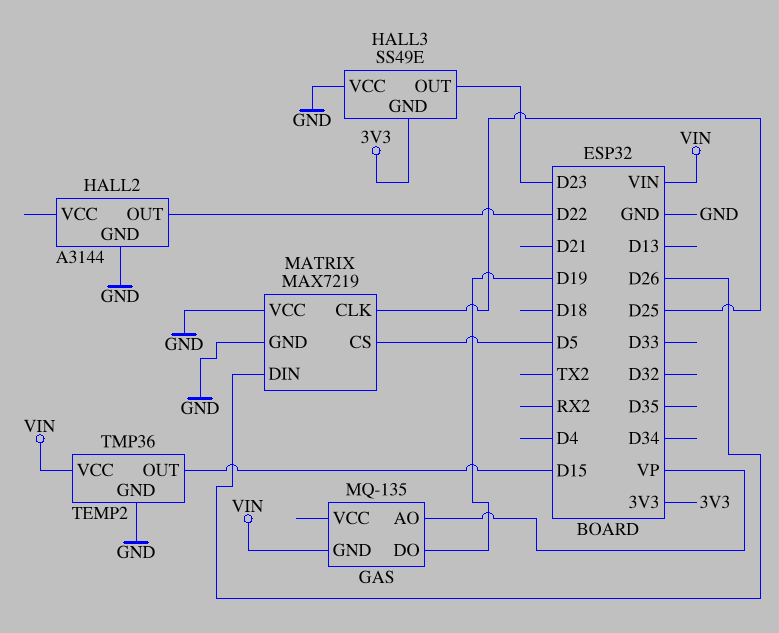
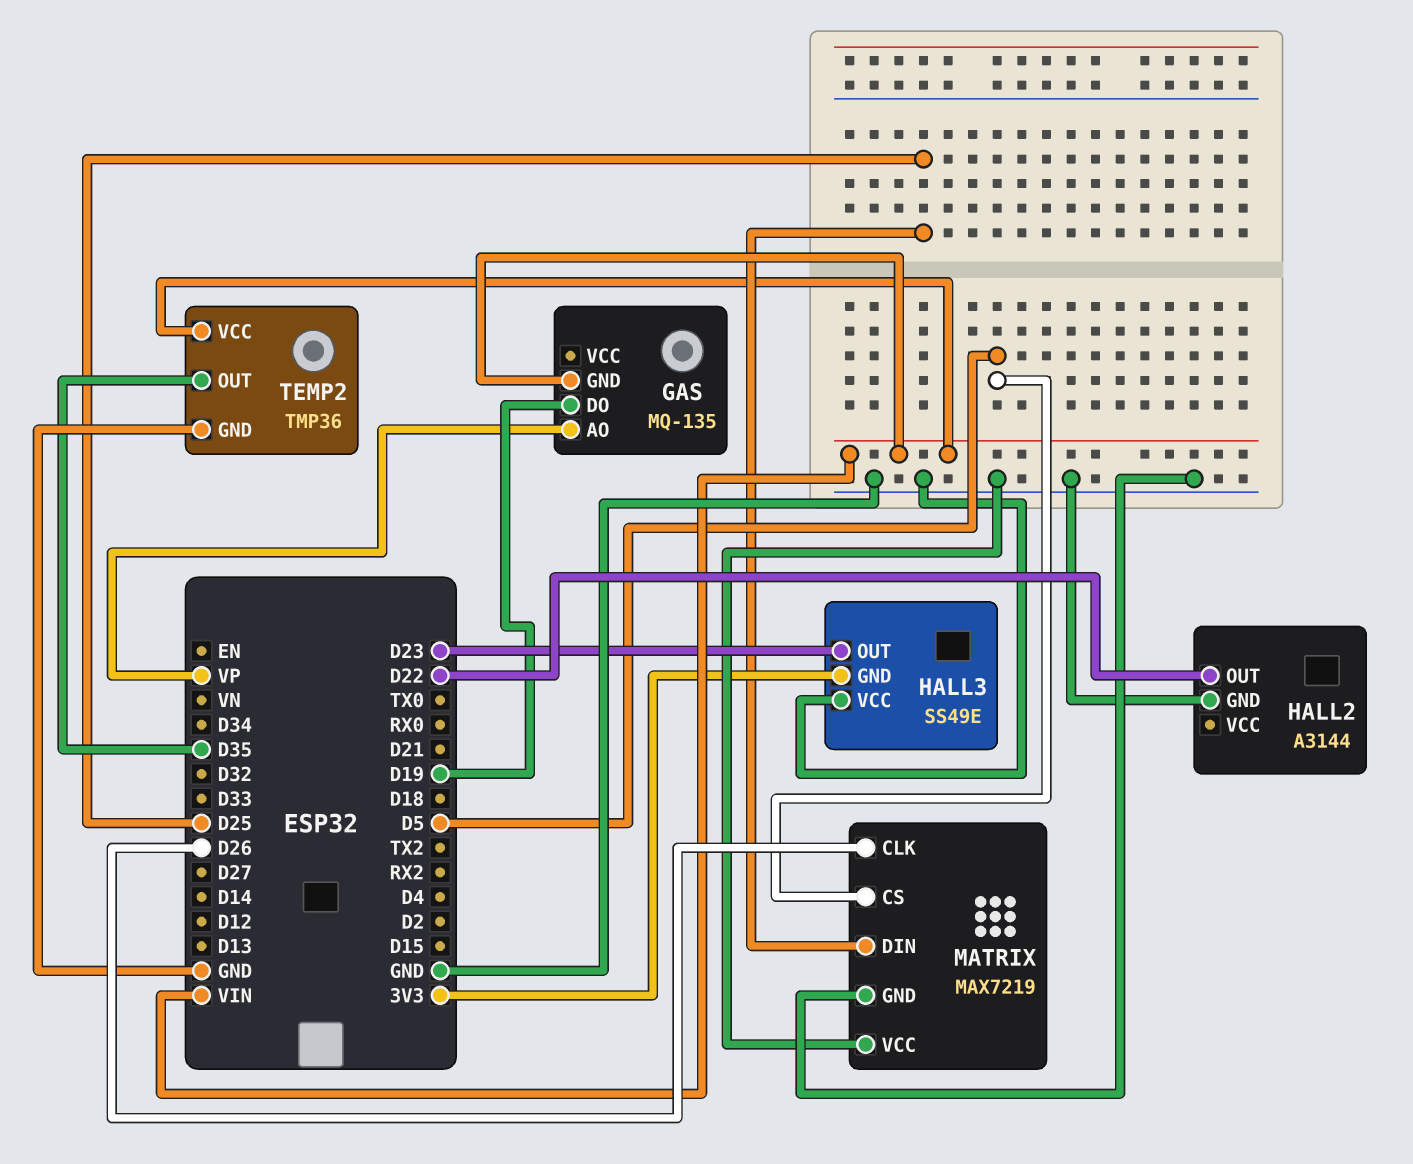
MATRIX pin CLK: D25 -> D26
MATRIX pin DIN: D26 -> D25
TEMP2 pin OUT: D15 -> D35

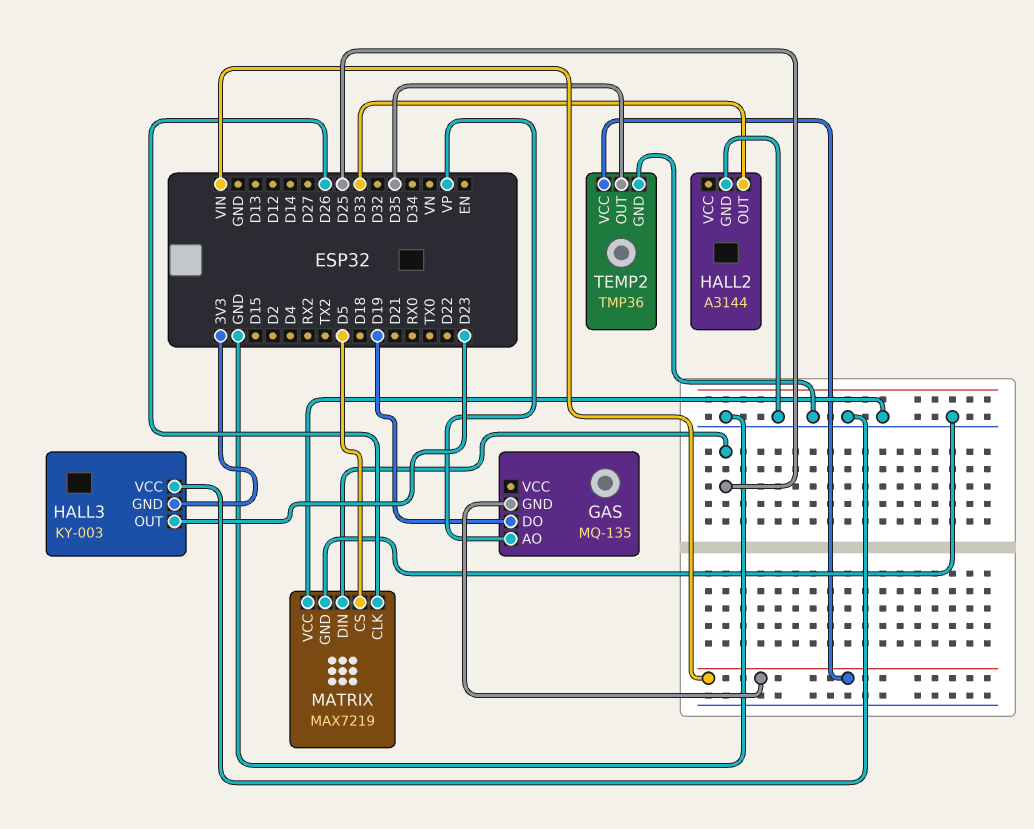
HALL2 pin OUT: D22 -> D33
HALL3: SS49E -> KY-003

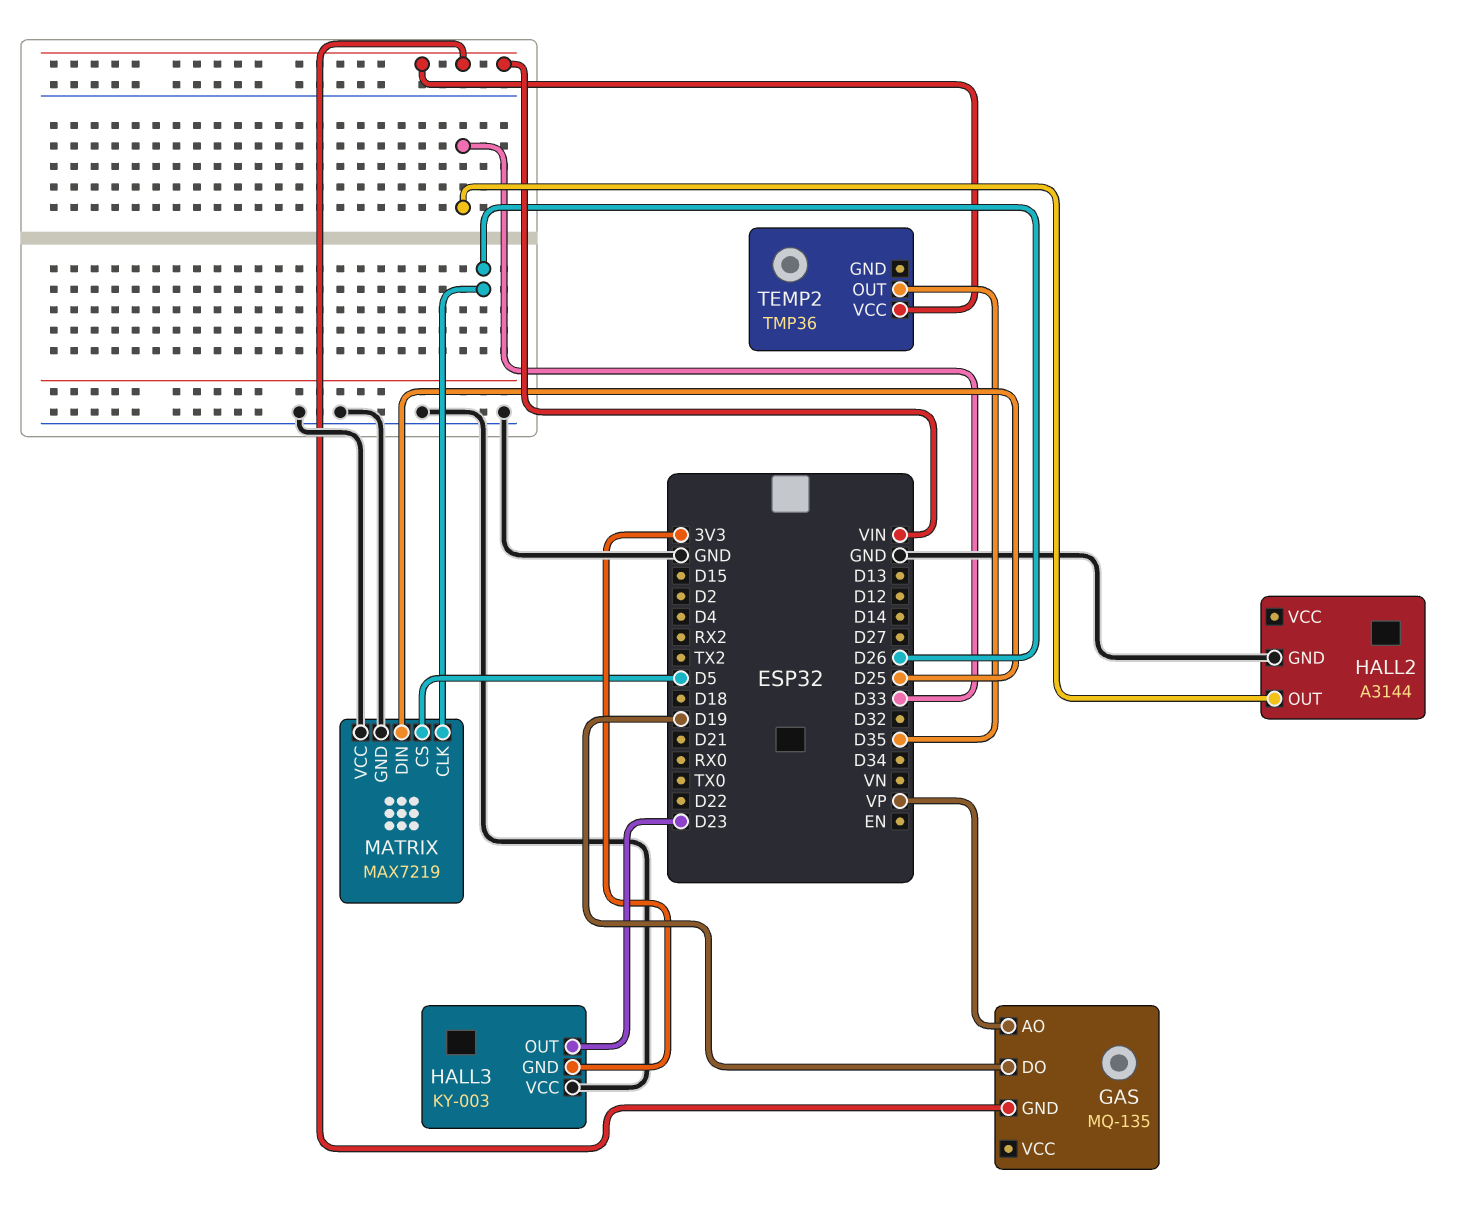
TEMP2 pin GND: GND -> none

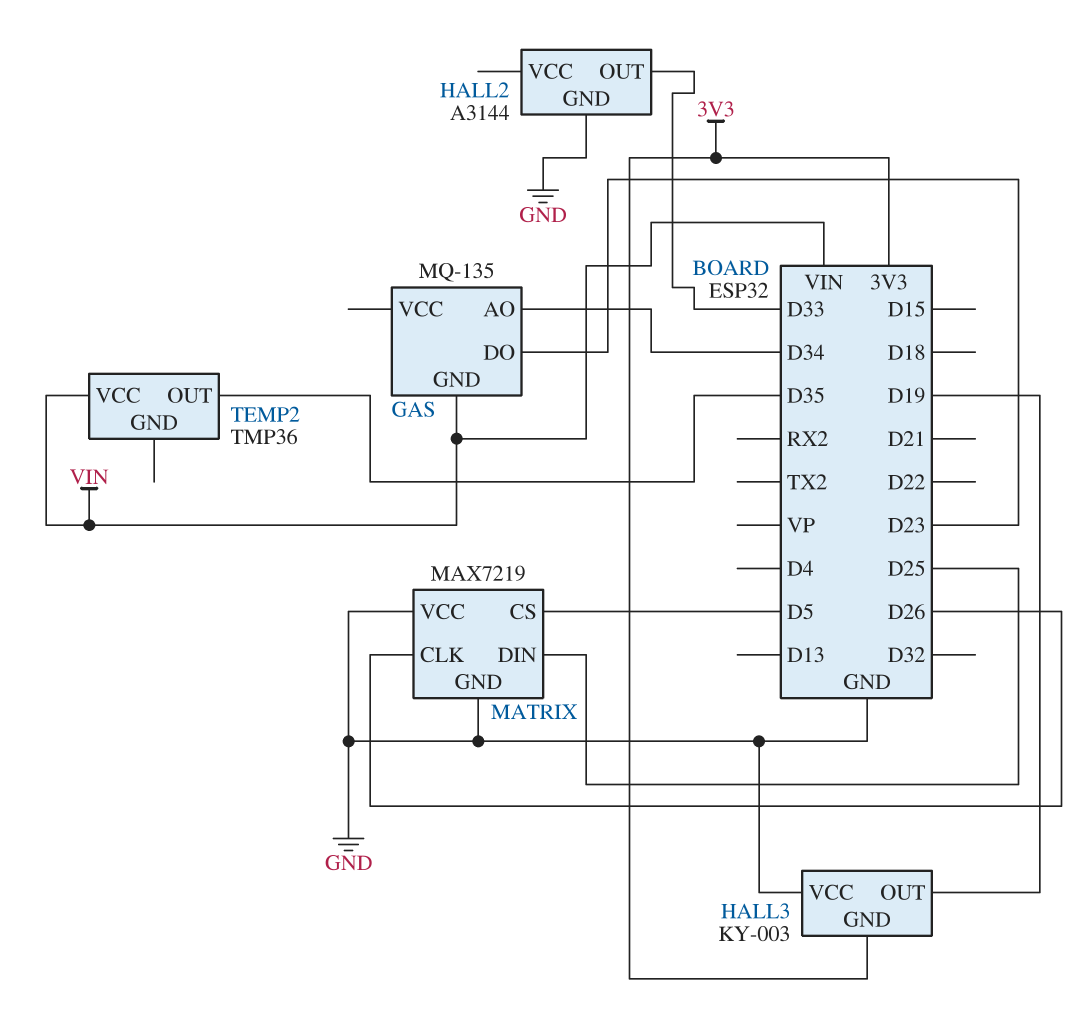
GAS pin AO: VP -> D34
GAS pin DO: D19 -> D23
HALL3 pin OUT: D23 -> D19

